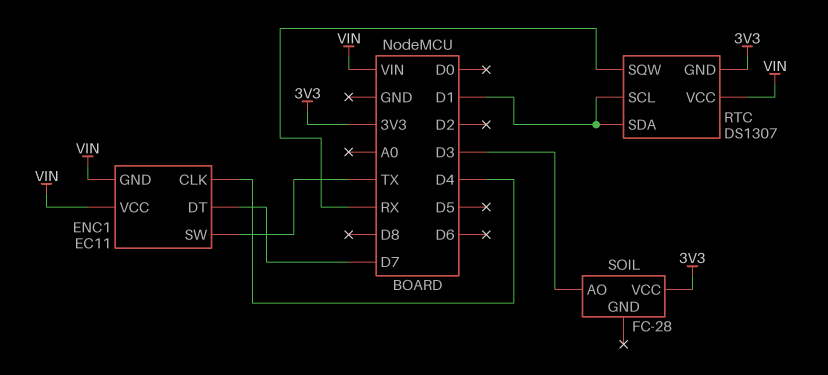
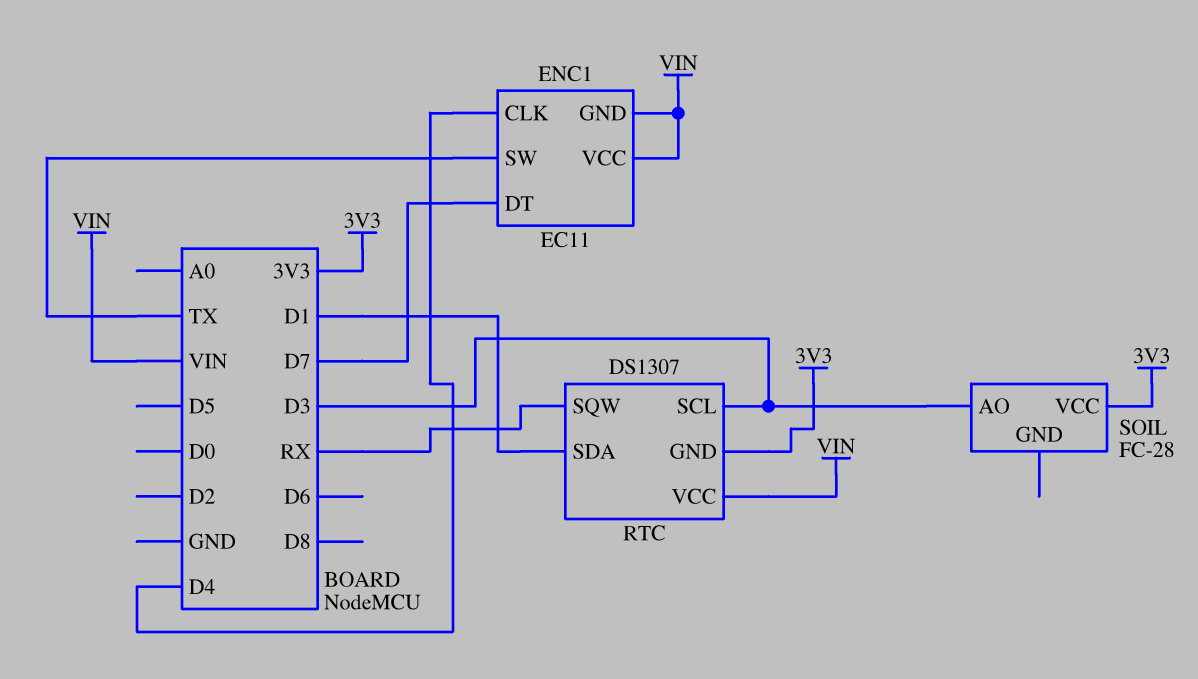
RTC pin SCL: D1 -> D3

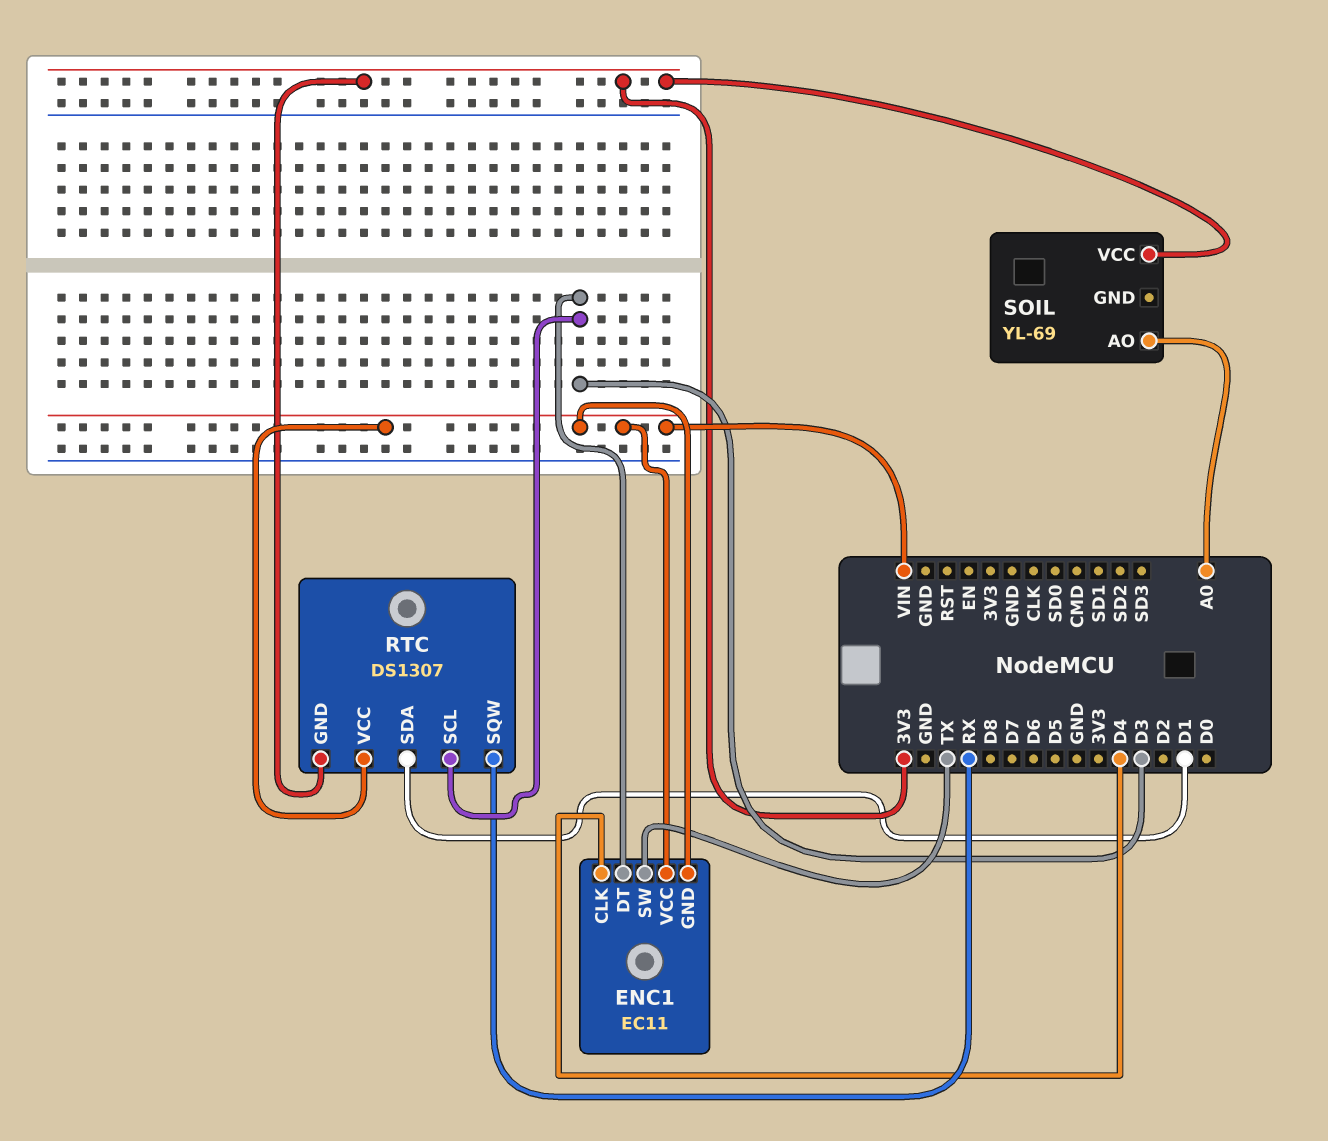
ENC1 pin DT: D7 -> D3
SOIL: FC-28 -> YL-69
SOIL pin AO: D3 -> A0

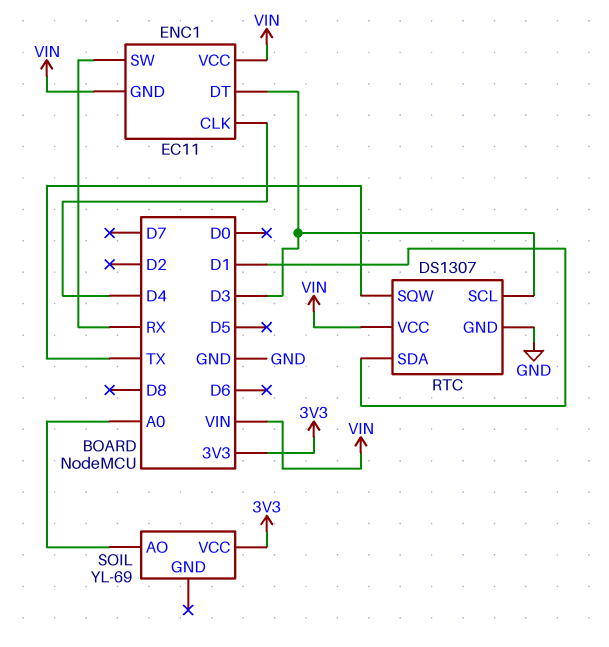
ENC1 pin SW: TX -> RX
RTC pin GND: 3V3 -> GND
RTC pin SQW: RX -> TX

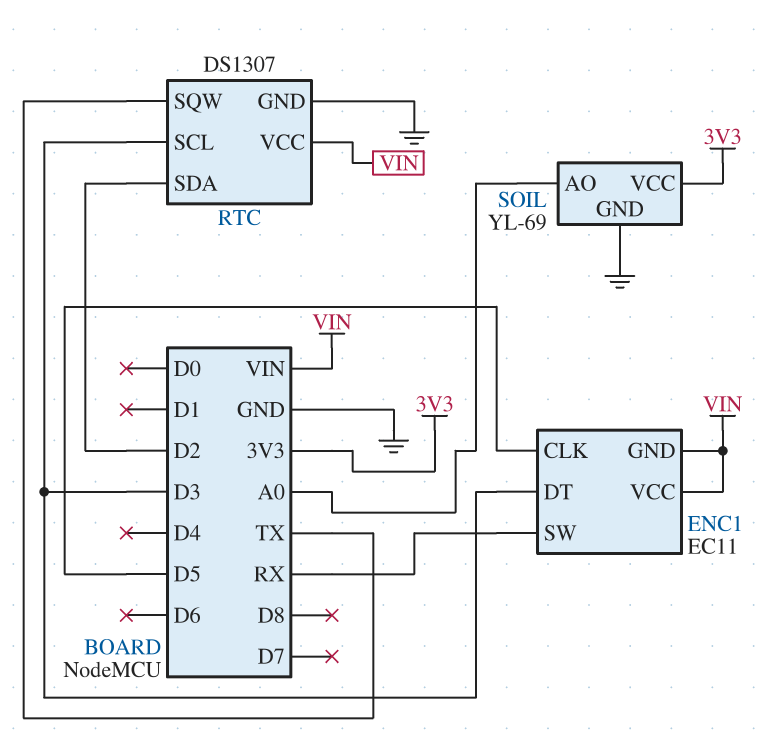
ENC1 pin CLK: D4 -> D5
RTC pin SDA: D1 -> D2
SOIL pin GND: none -> GND

